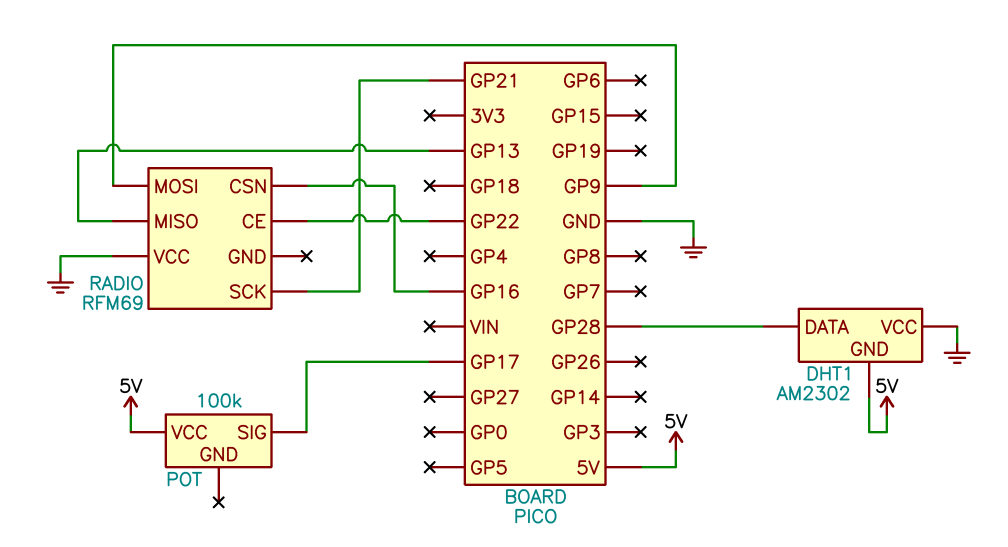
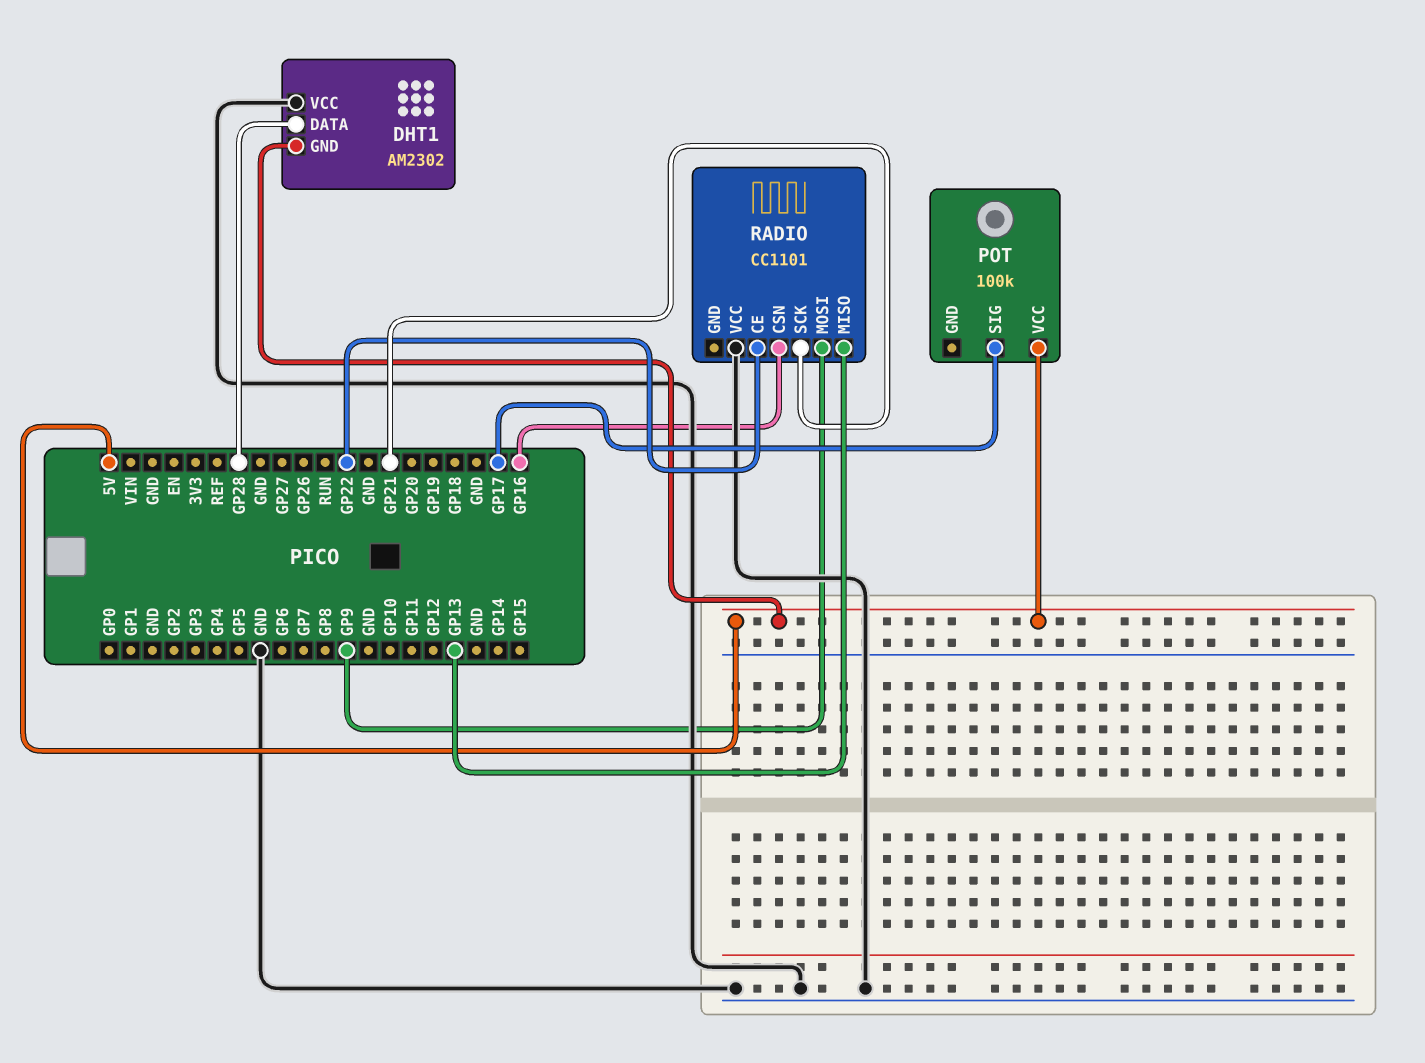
RADIO: RFM69 -> CC1101

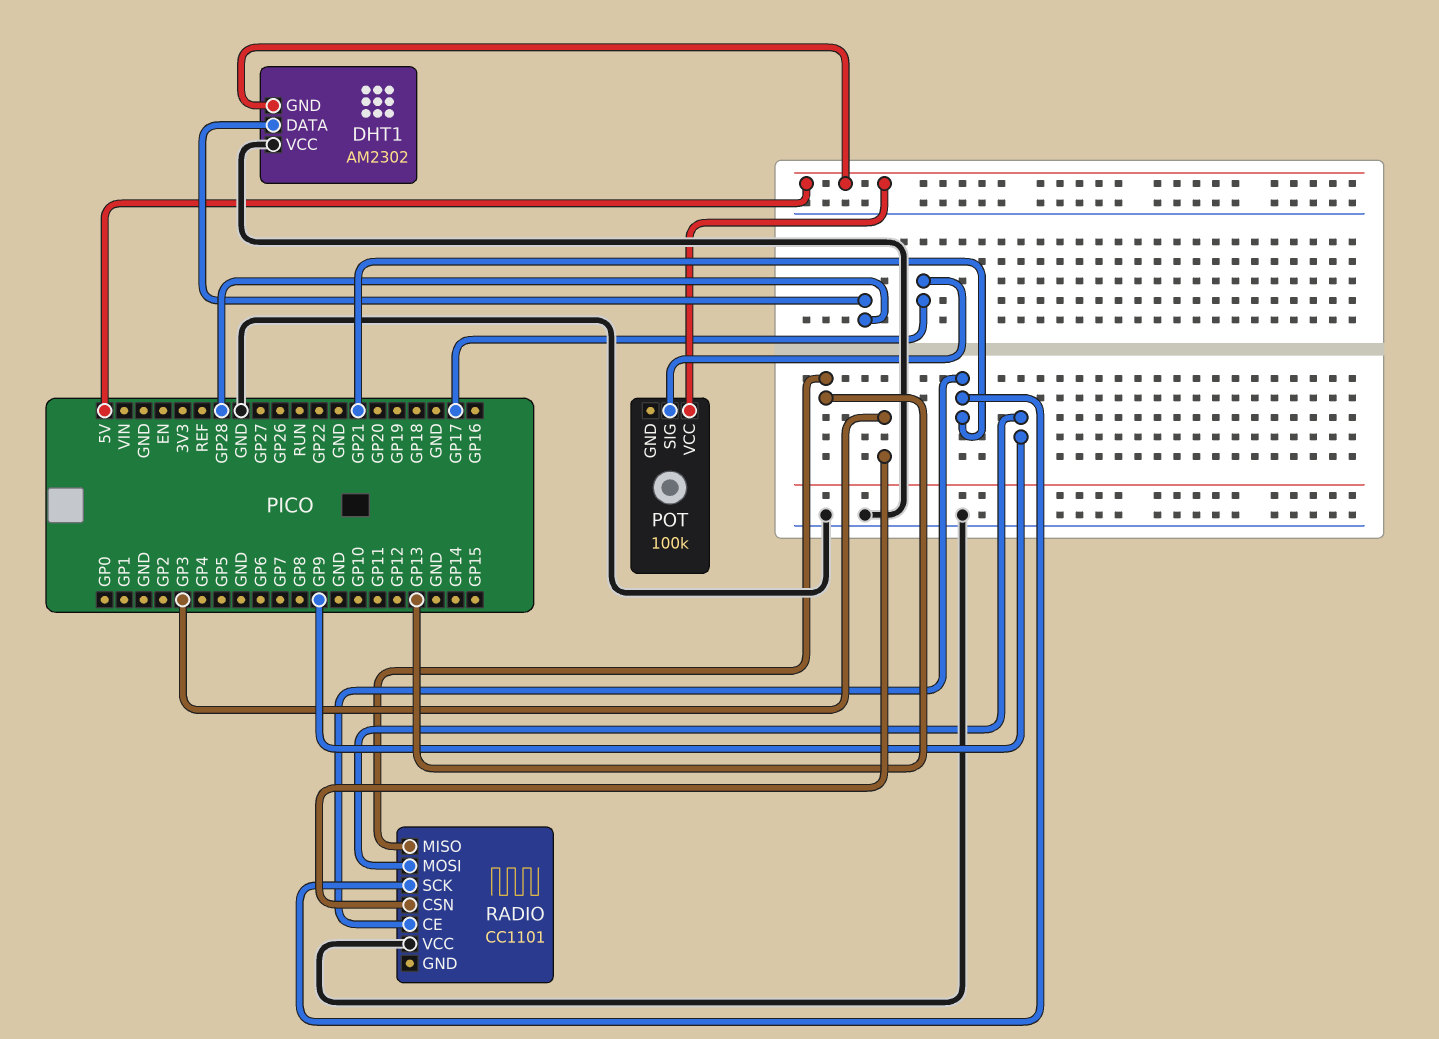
RADIO pin CE: GP22 -> GP21
RADIO pin CSN: GP16 -> GP3

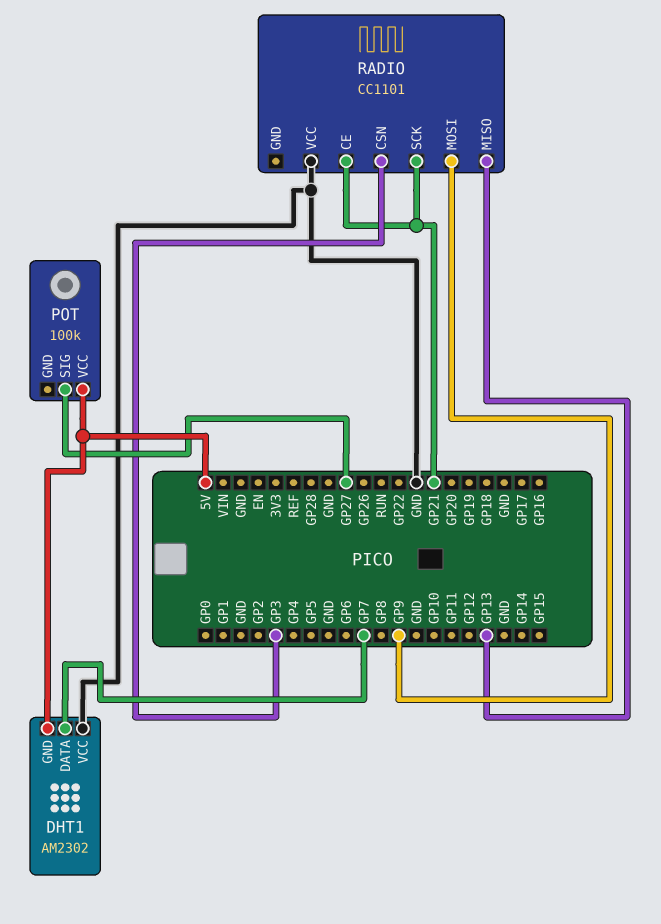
DHT1 pin DATA: GP28 -> GP7
POT pin SIG: GP17 -> GP27

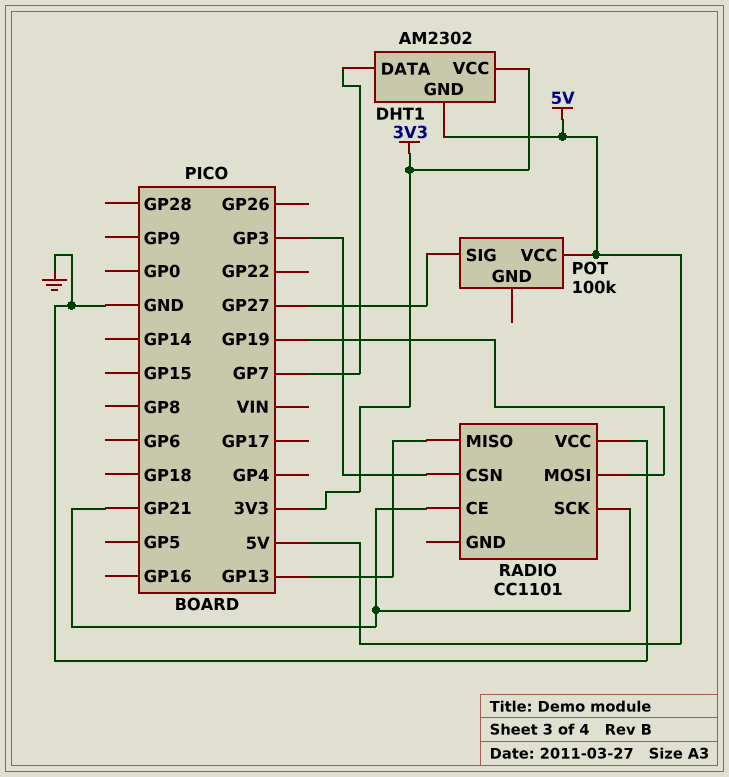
DHT1 pin VCC: GND -> 3V3
RADIO pin MOSI: GP9 -> GP19

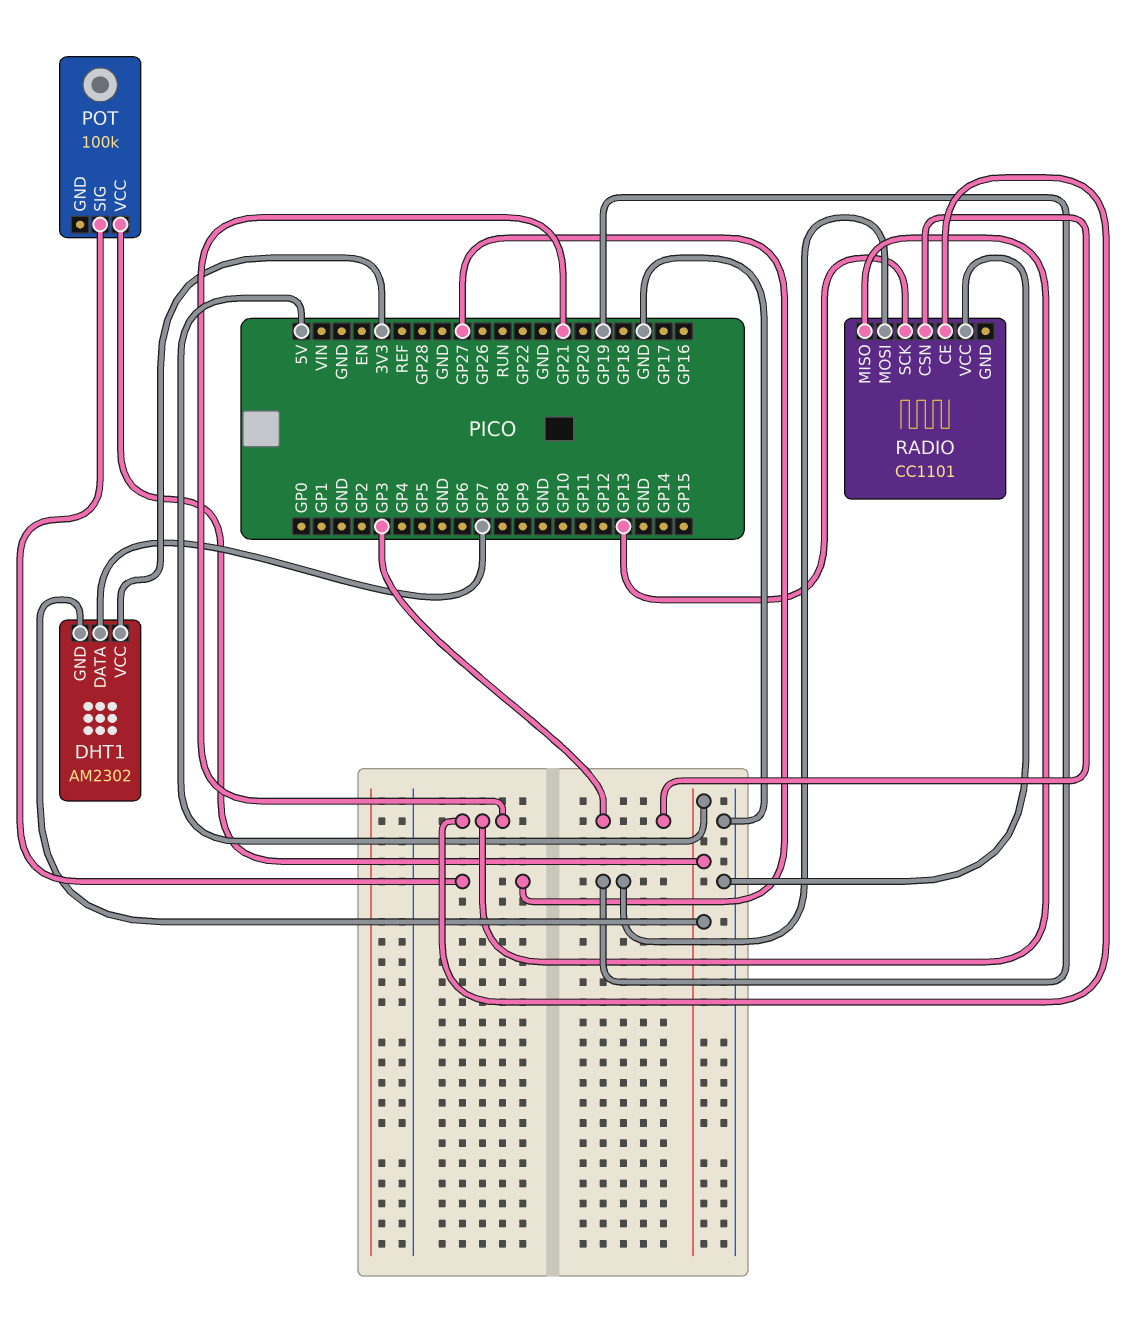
RADIO pin MISO: GP13 -> GP21
RADIO pin SCK: GP21 -> GP13

